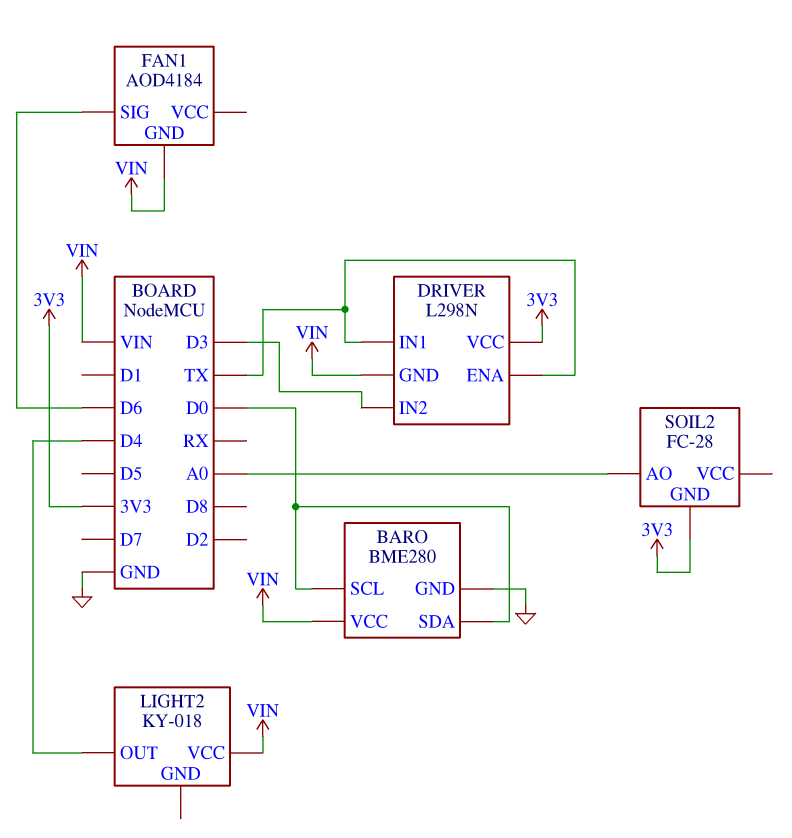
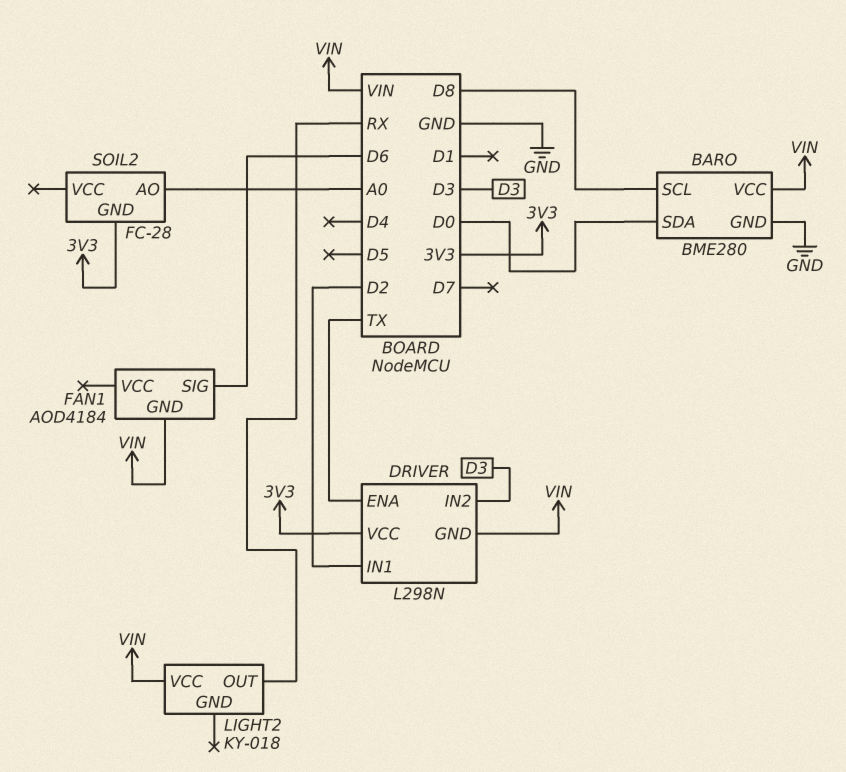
BARO pin SCL: D0 -> D8
DRIVER pin IN1: TX -> D2
LIGHT2 pin OUT: D4 -> RX

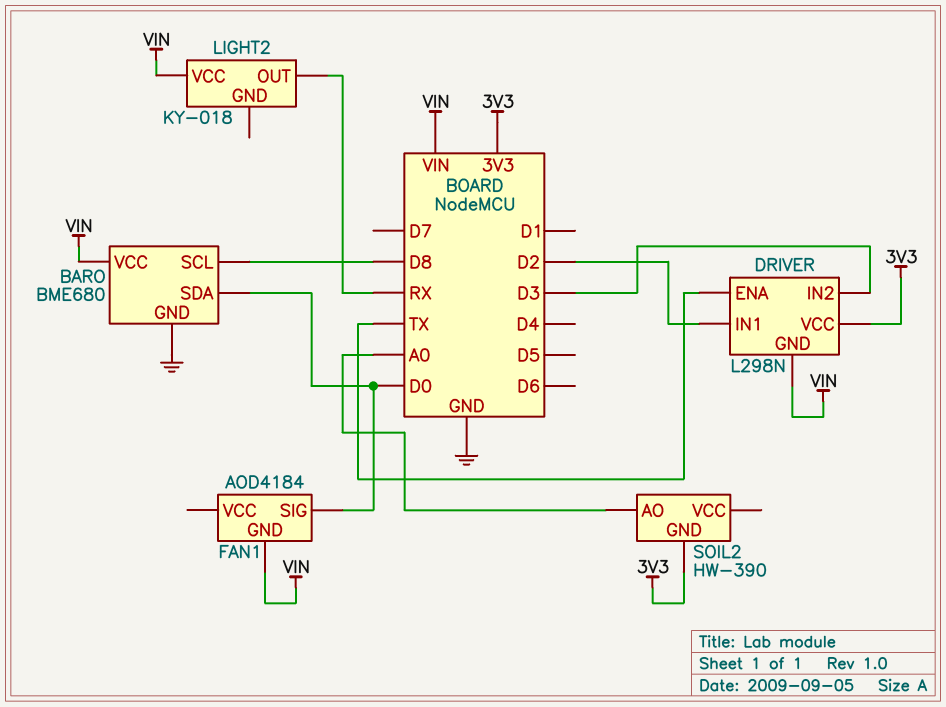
BARO: BME280 -> BME680
FAN1 pin SIG: D6 -> D0
SOIL2: FC-28 -> HW-390

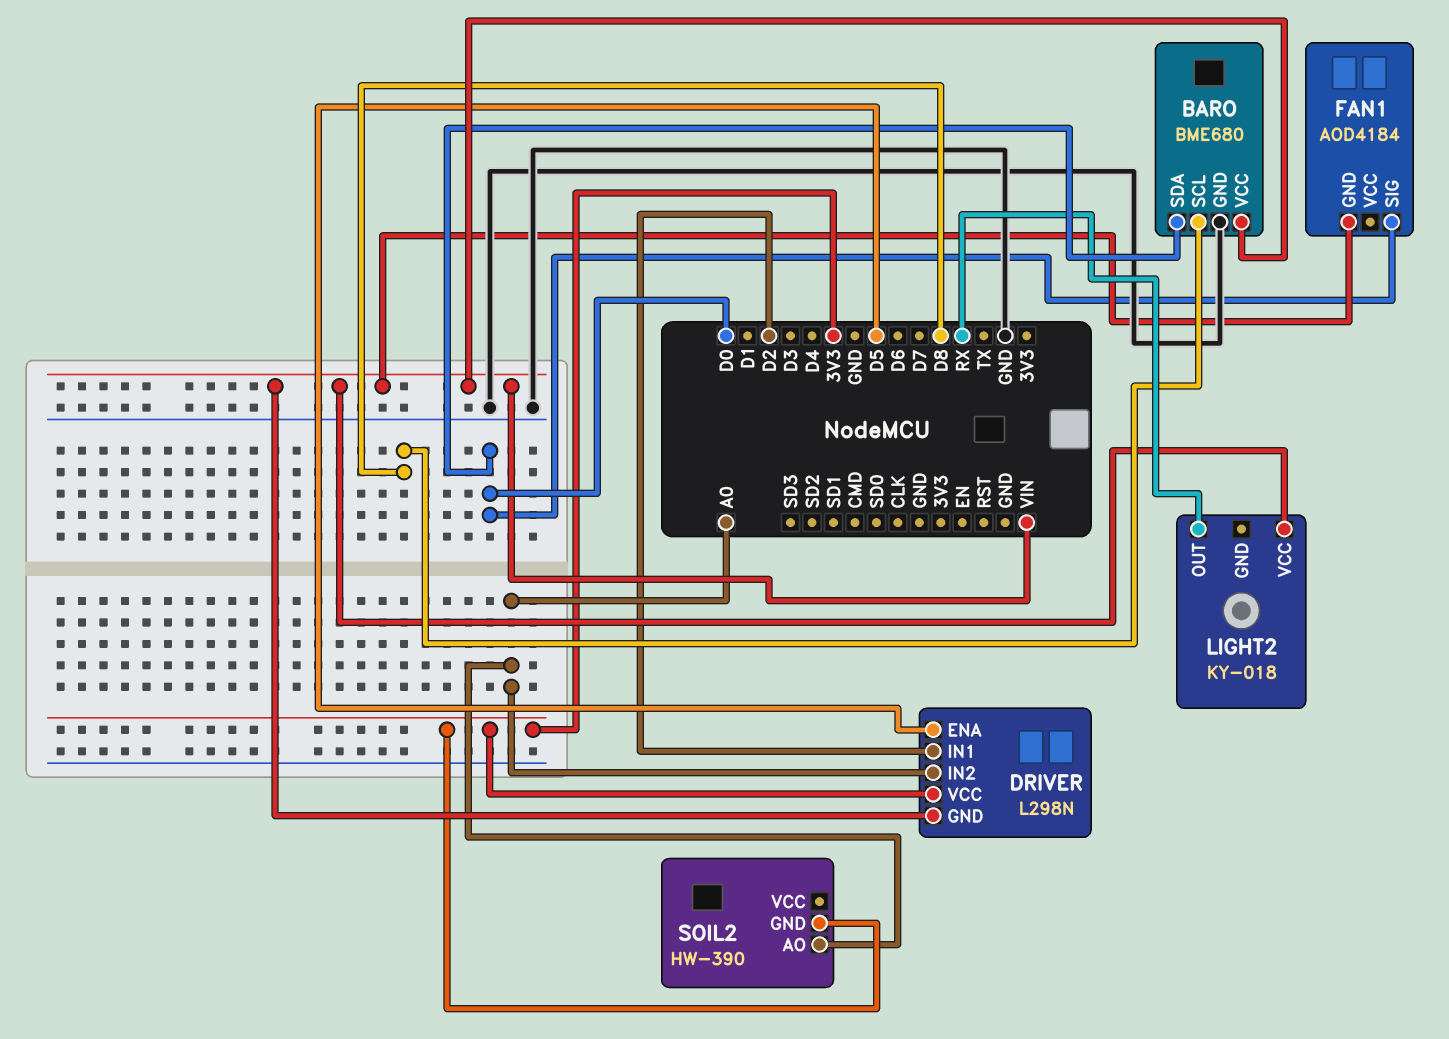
DRIVER pin ENA: TX -> D5
DRIVER pin IN2: D3 -> A0

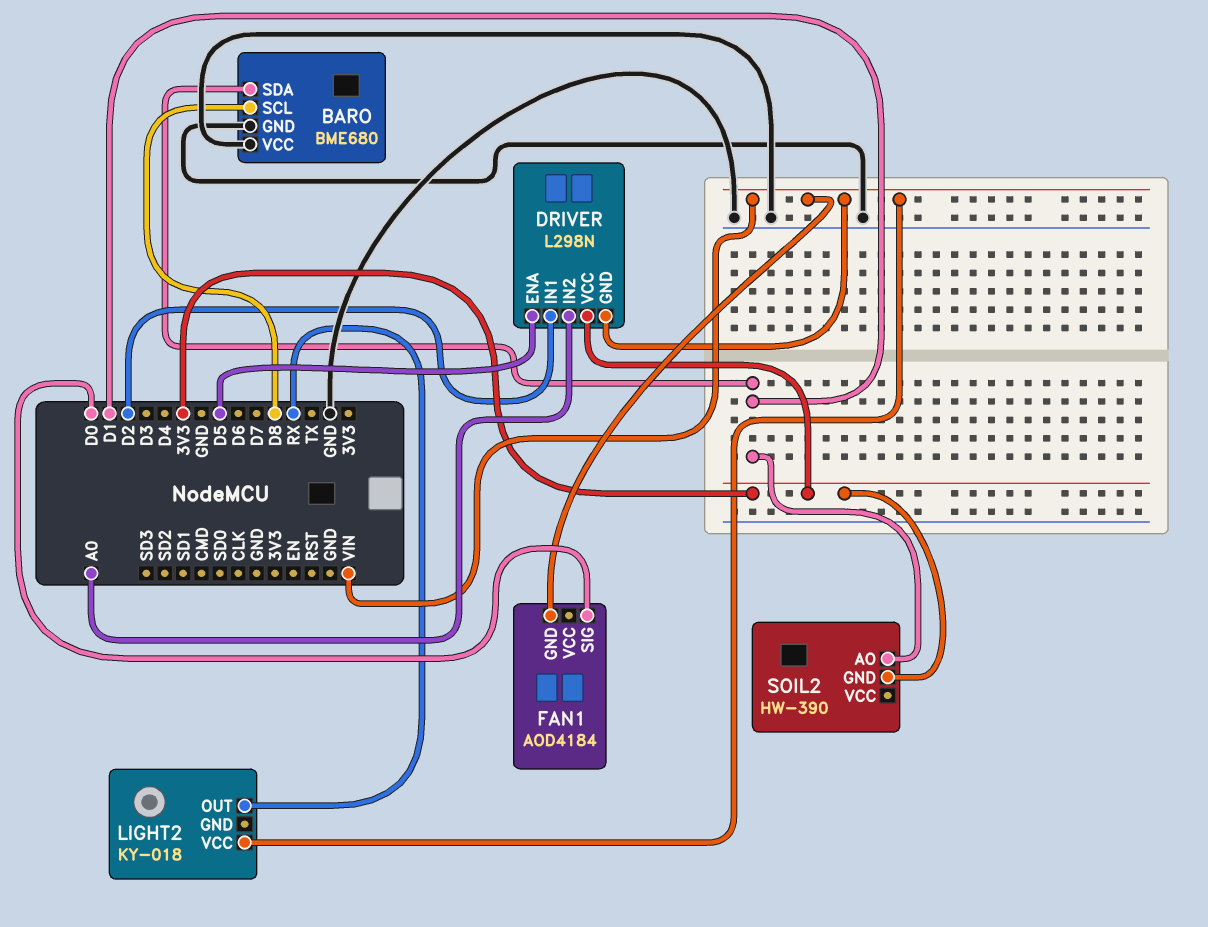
BARO pin SDA: D0 -> D1
BARO pin VCC: VIN -> GND
SOIL2 pin AO: A0 -> D1

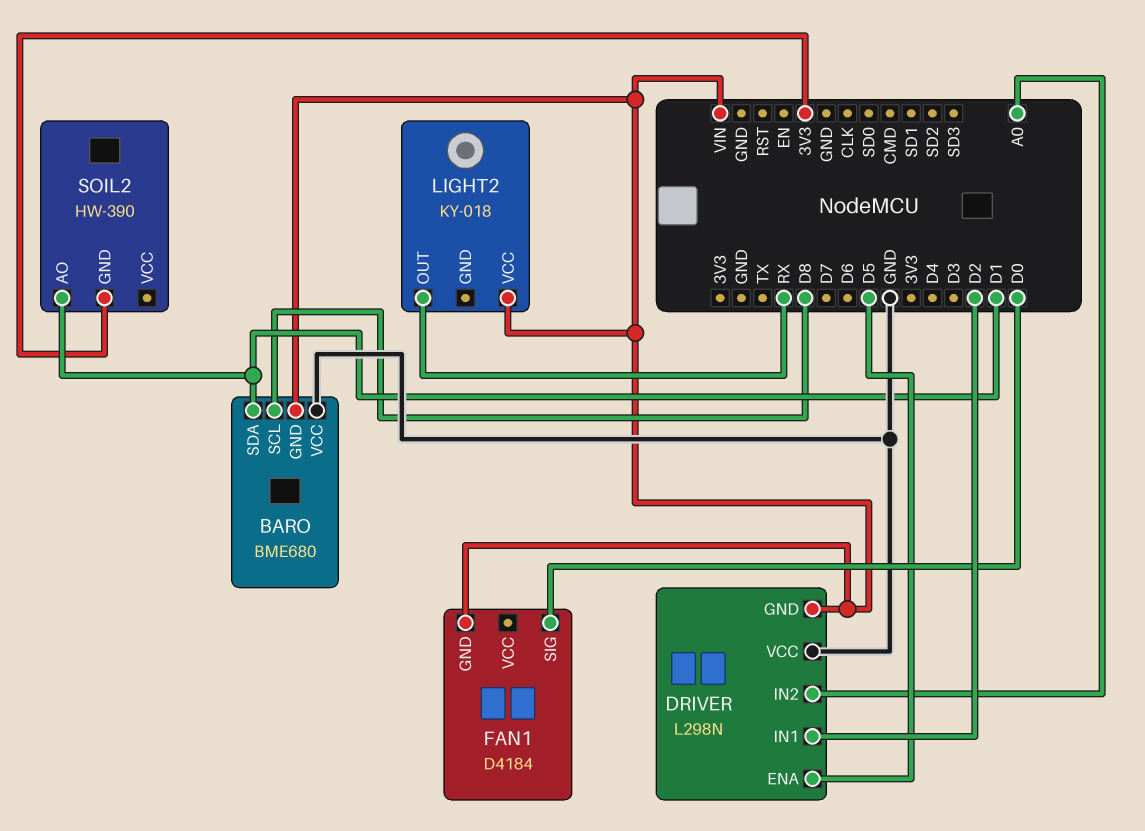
BARO pin GND: GND -> VIN
DRIVER pin VCC: 3V3 -> GND
FAN1: AOD4184 -> D4184

